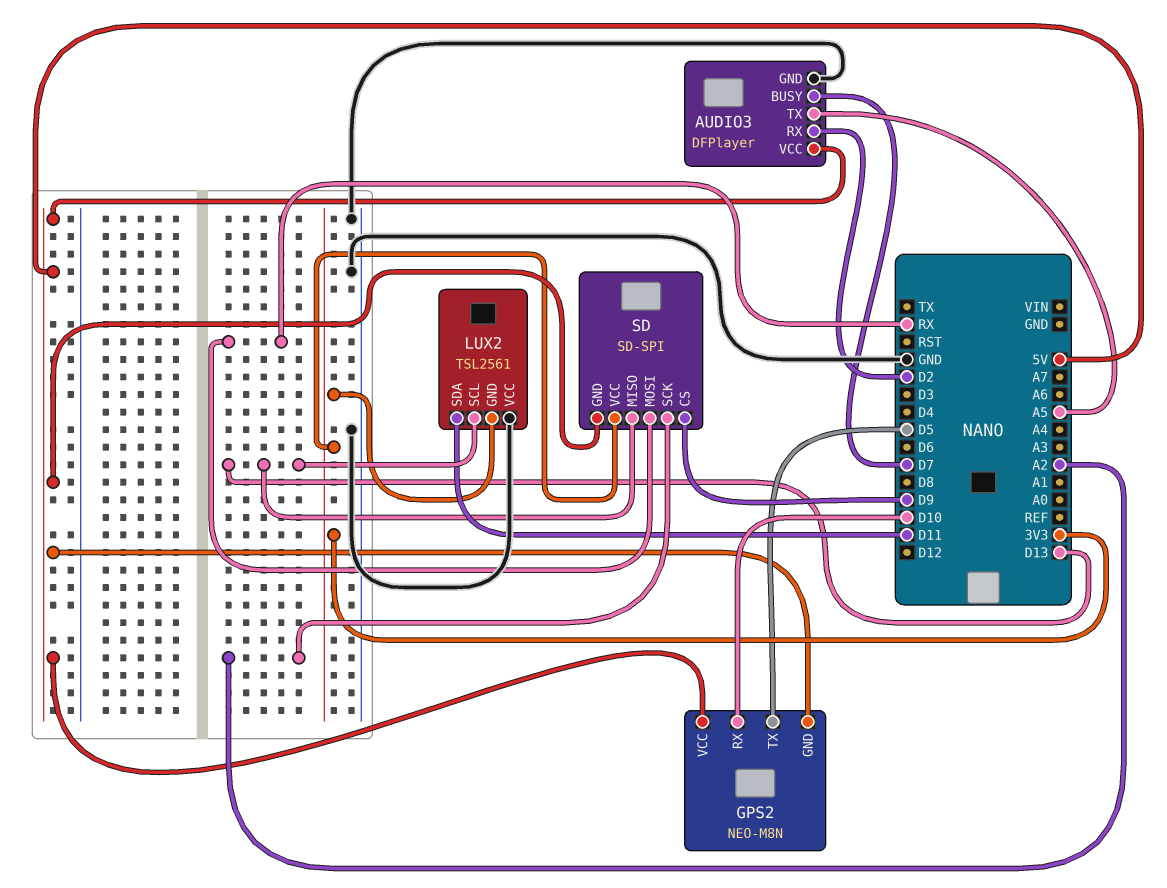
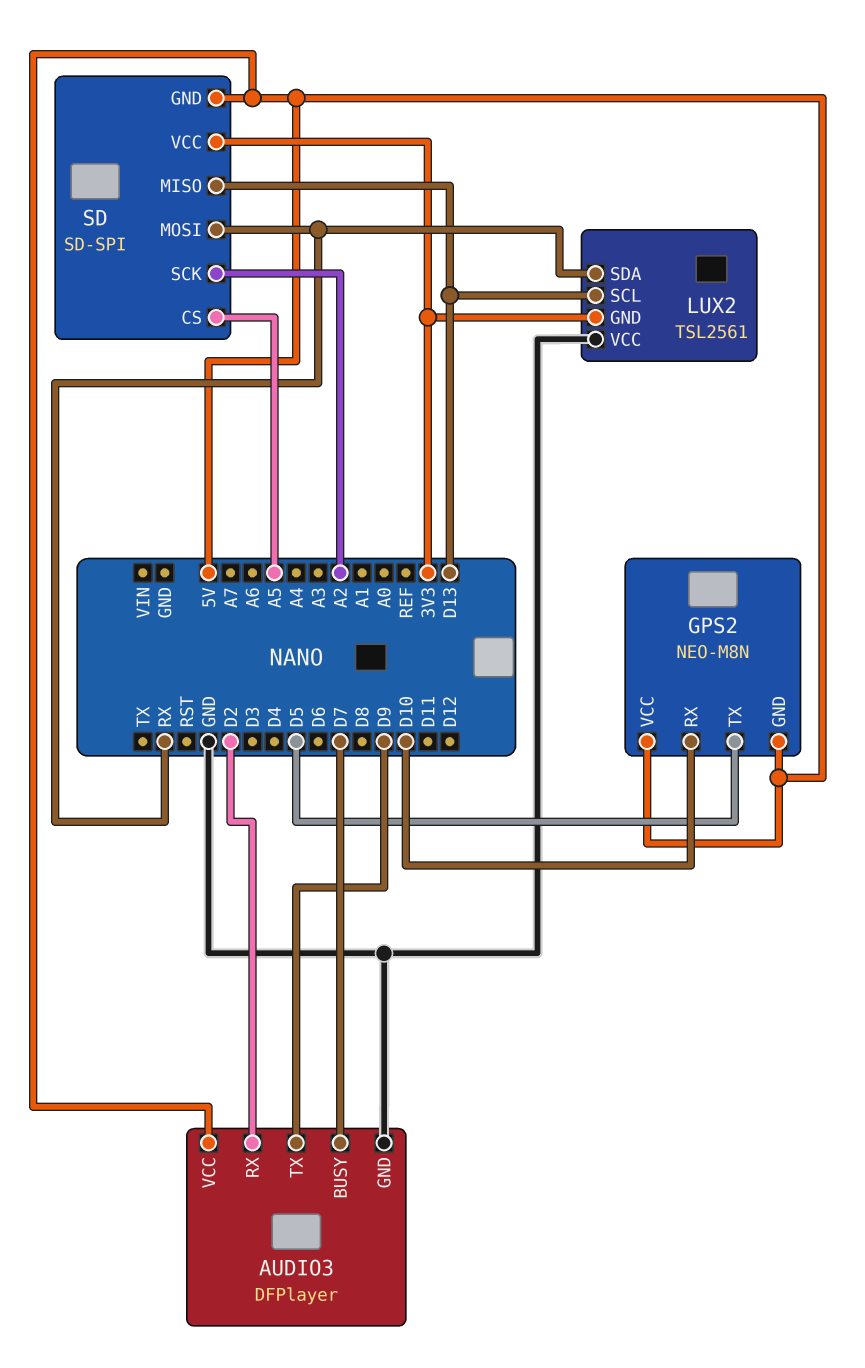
AUDIO3 pin TX: A5 -> D9
LUX2 pin SDA: D11 -> RX
SD pin CS: D9 -> A5

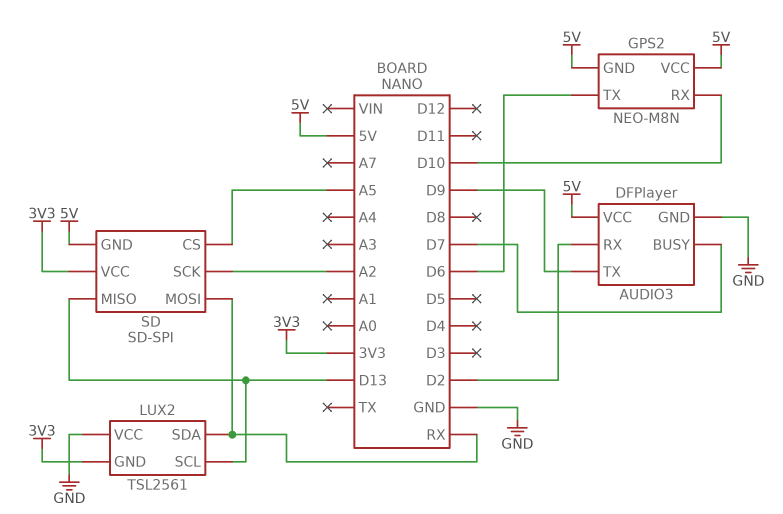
GPS2 pin TX: D5 -> D6

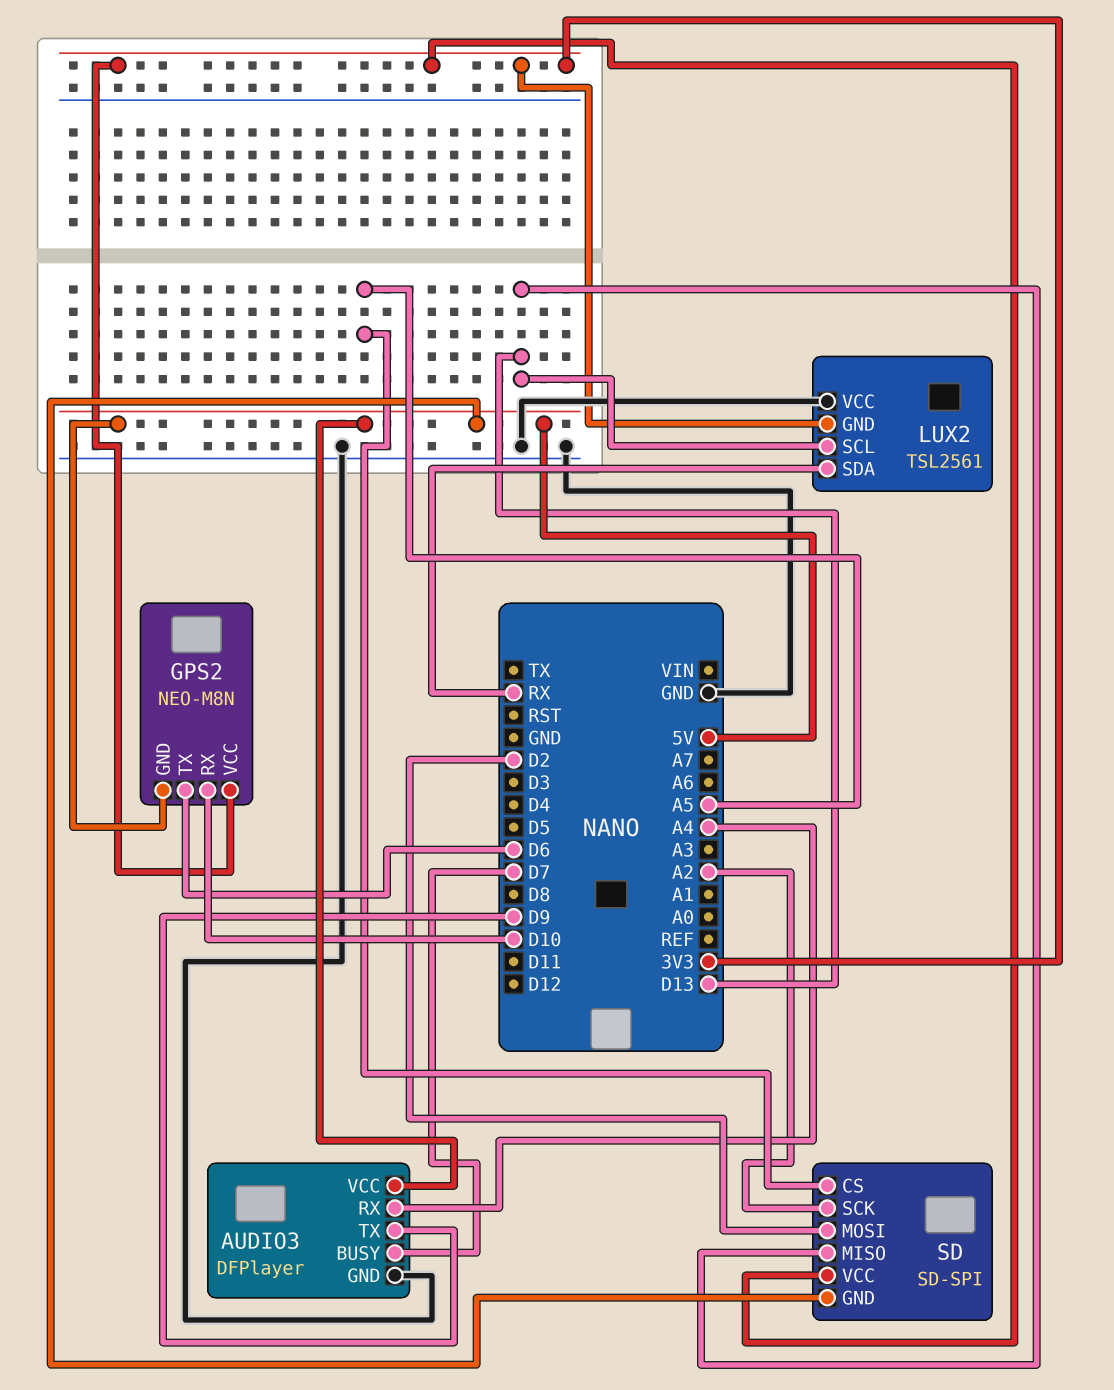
AUDIO3 pin RX: D2 -> A4
GPS2 pin VCC: 5V -> 3V3
SD pin MOSI: RX -> D2

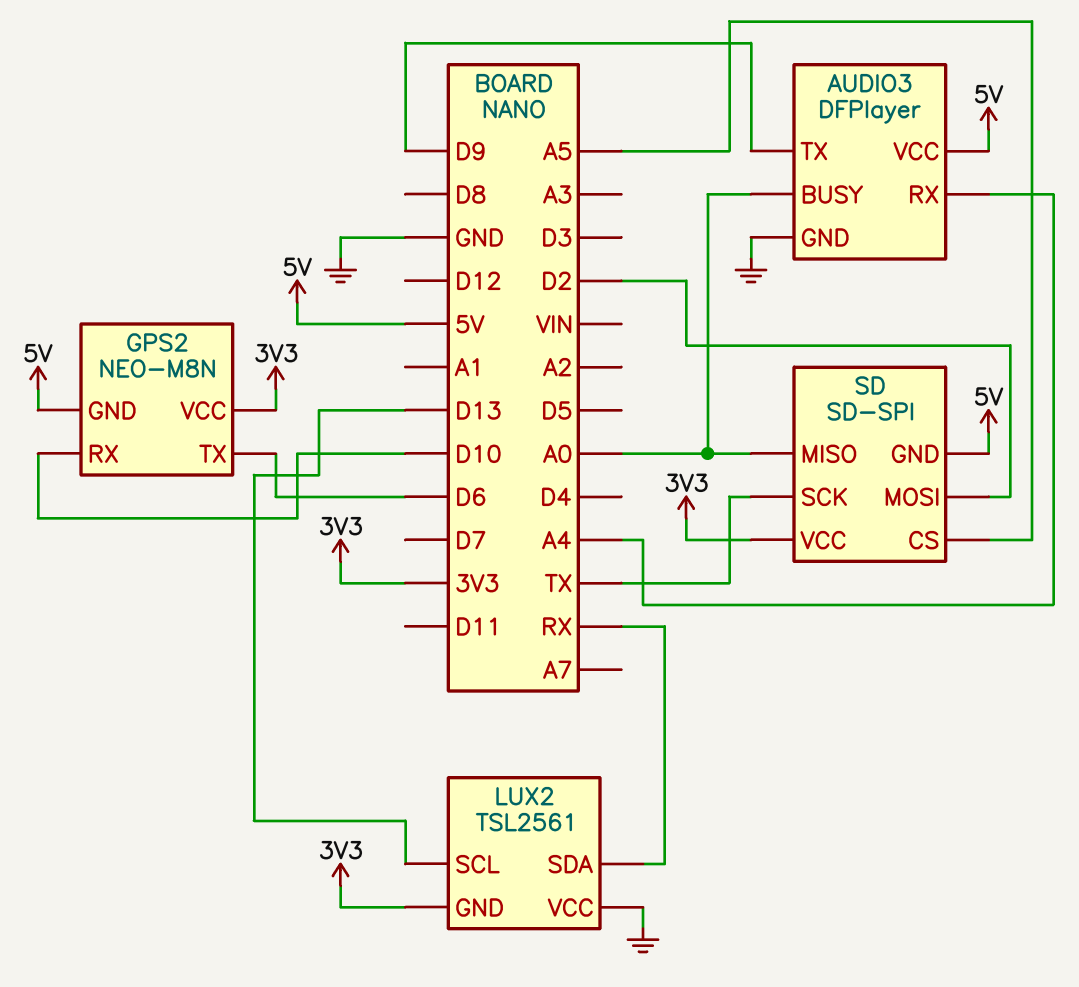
AUDIO3 pin BUSY: D7 -> A0
SD pin MISO: D13 -> A0
SD pin SCK: A2 -> TX

